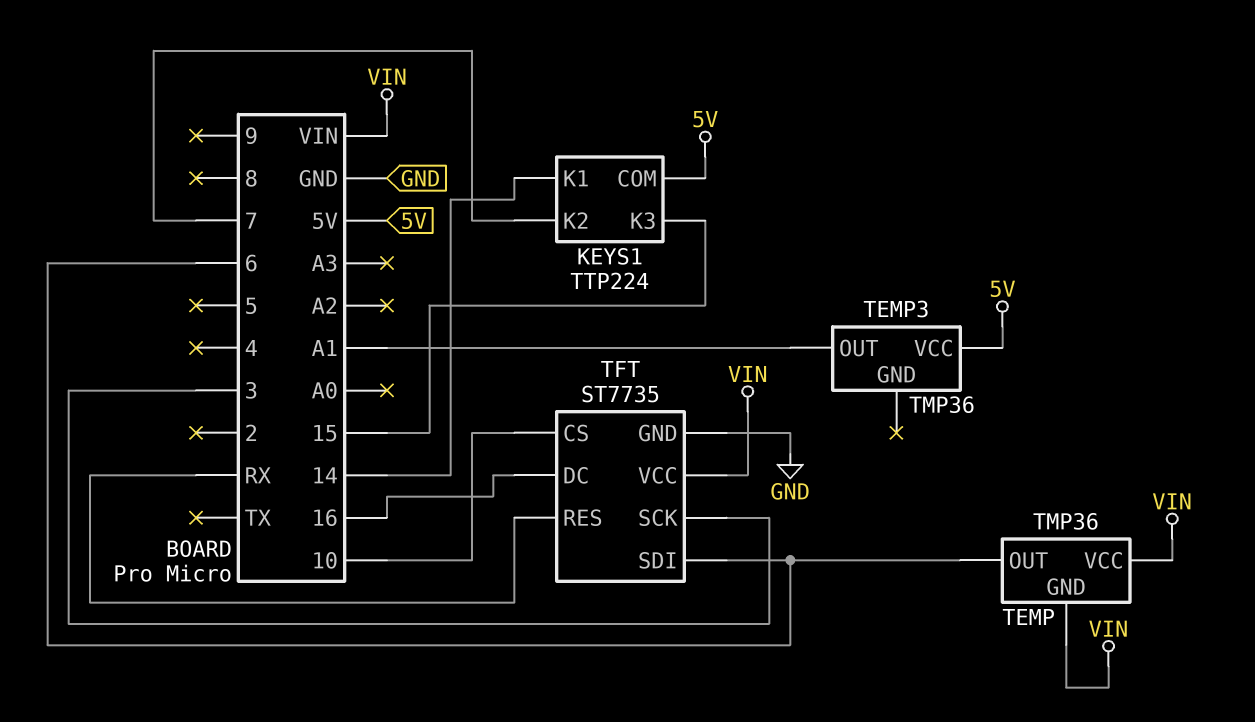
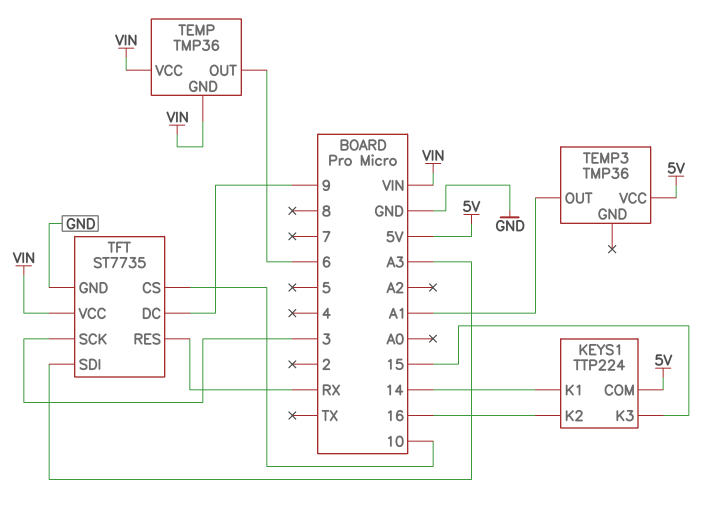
KEYS1 pin K2: 7 -> 16
TFT pin DC: 16 -> 9
TFT pin SDI: 6 -> A3

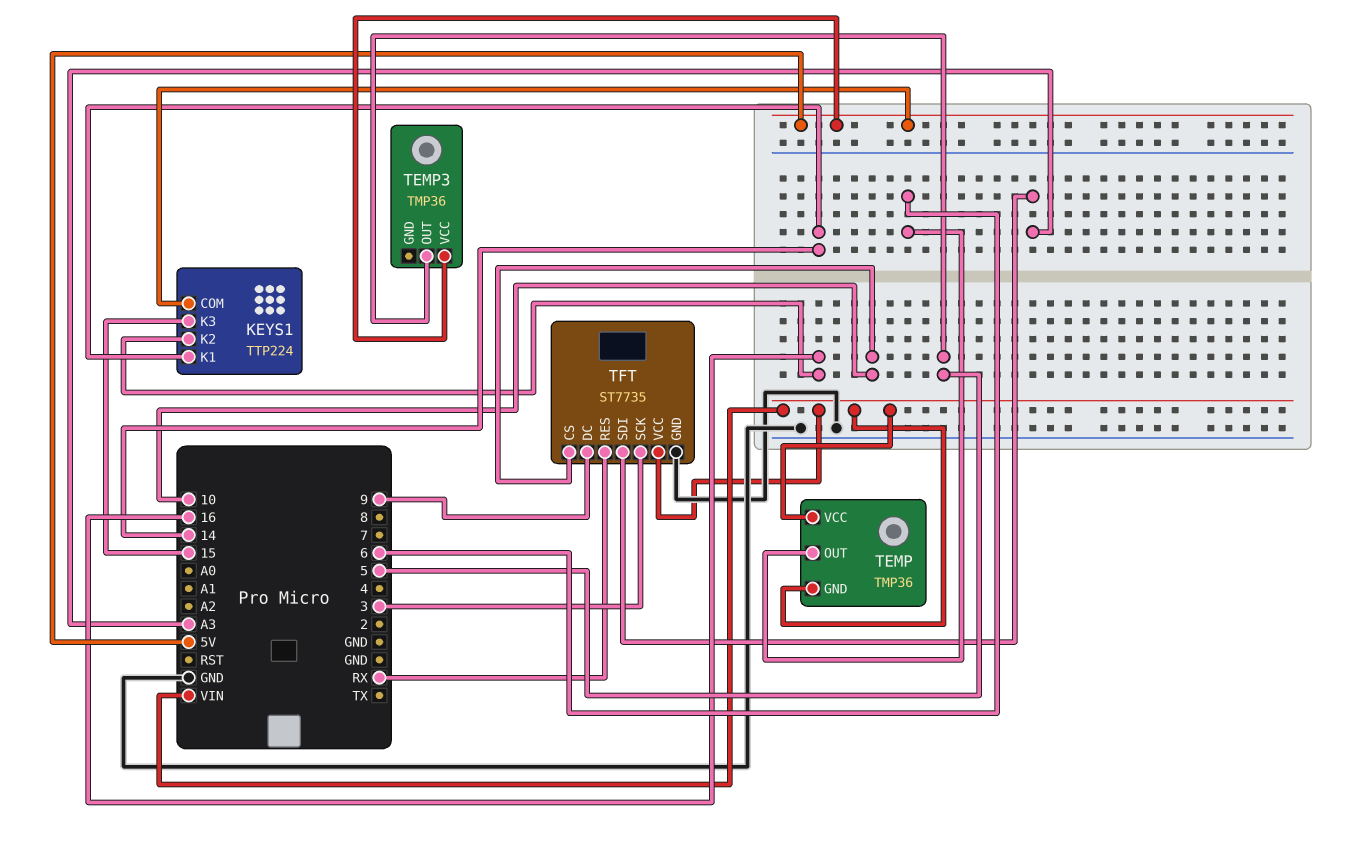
TEMP3 pin OUT: A1 -> 5

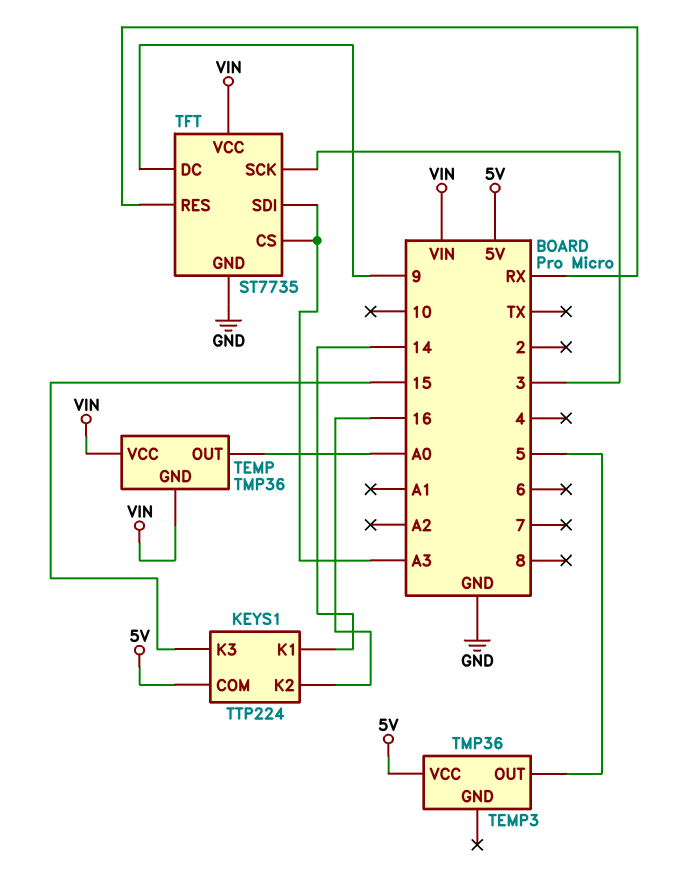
TEMP pin OUT: 6 -> A0
TFT pin CS: 10 -> A3

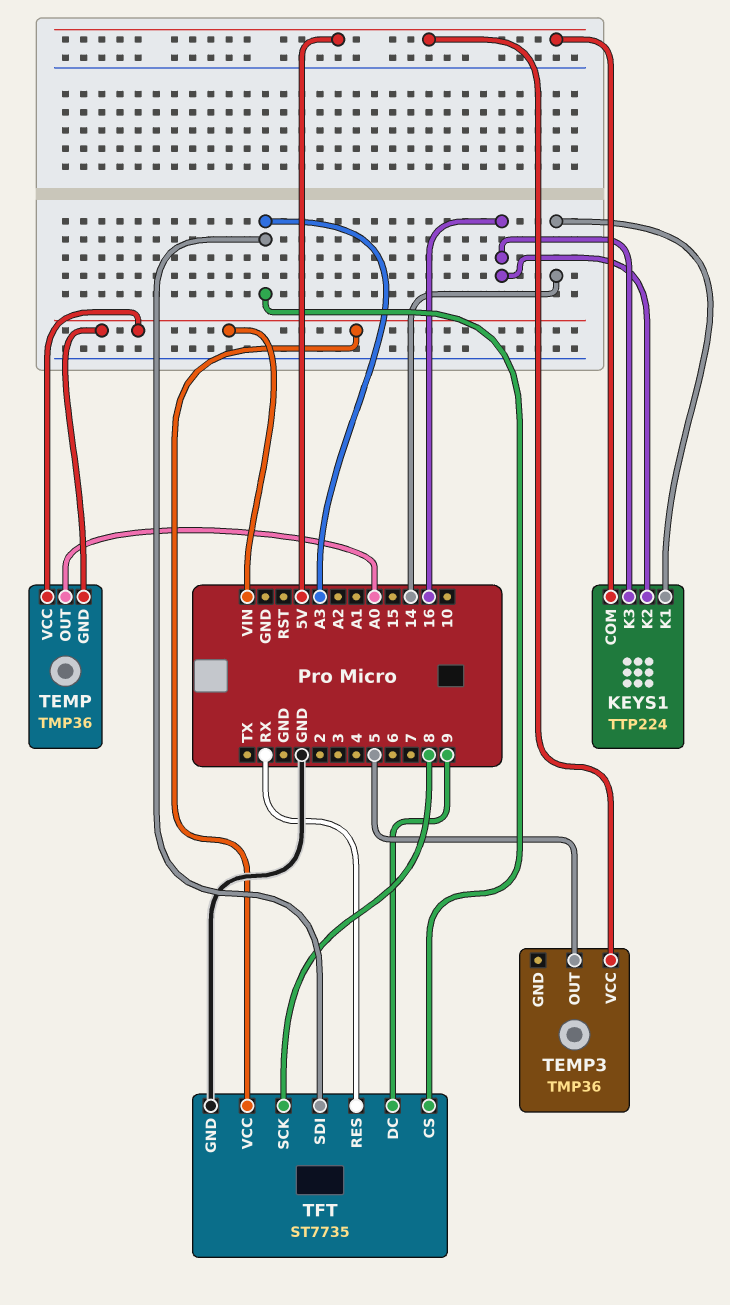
KEYS1 pin K3: 15 -> 16
TFT pin SCK: 3 -> 8

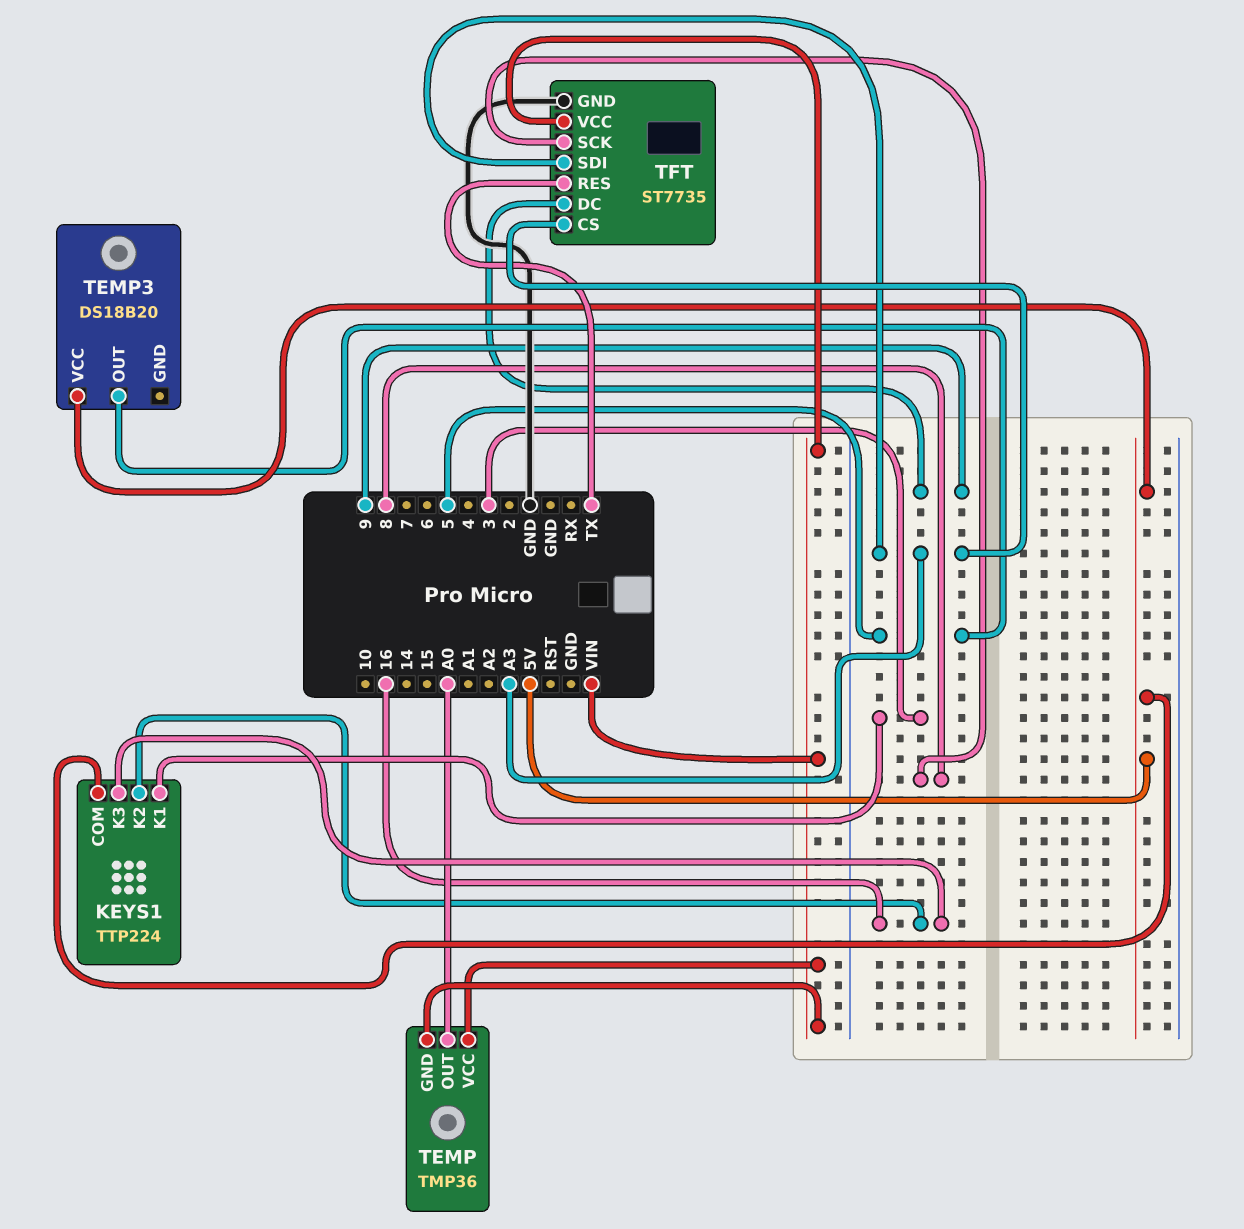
KEYS1 pin K1: 14 -> 3
TEMP3: TMP36 -> DS18B20
TFT pin RES: RX -> TX

